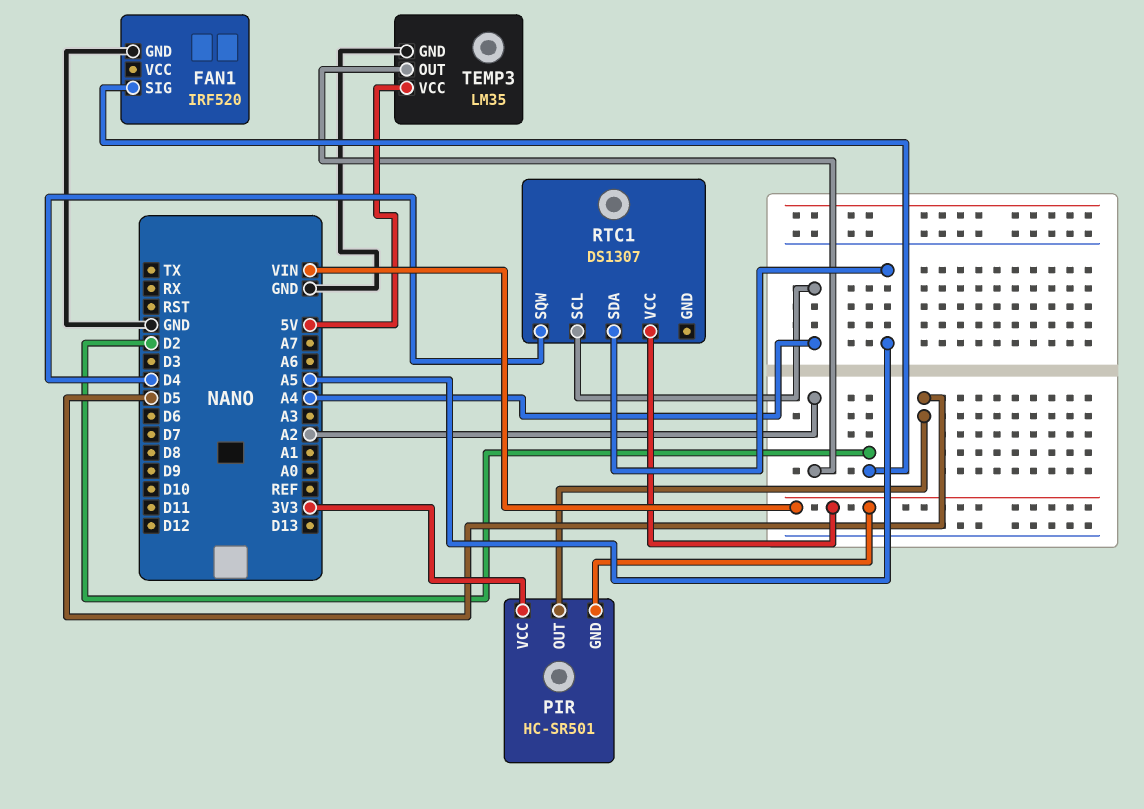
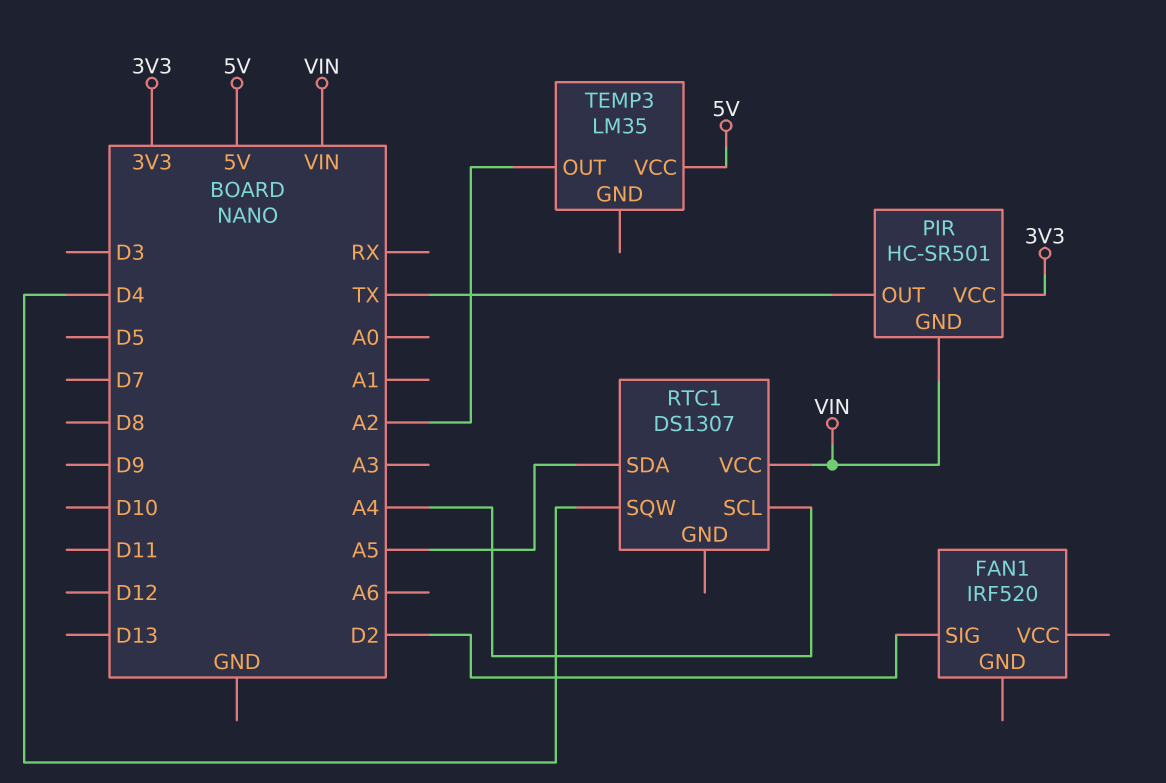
FAN1 pin GND: GND -> none
PIR pin OUT: D5 -> TX
TEMP3 pin GND: GND -> none

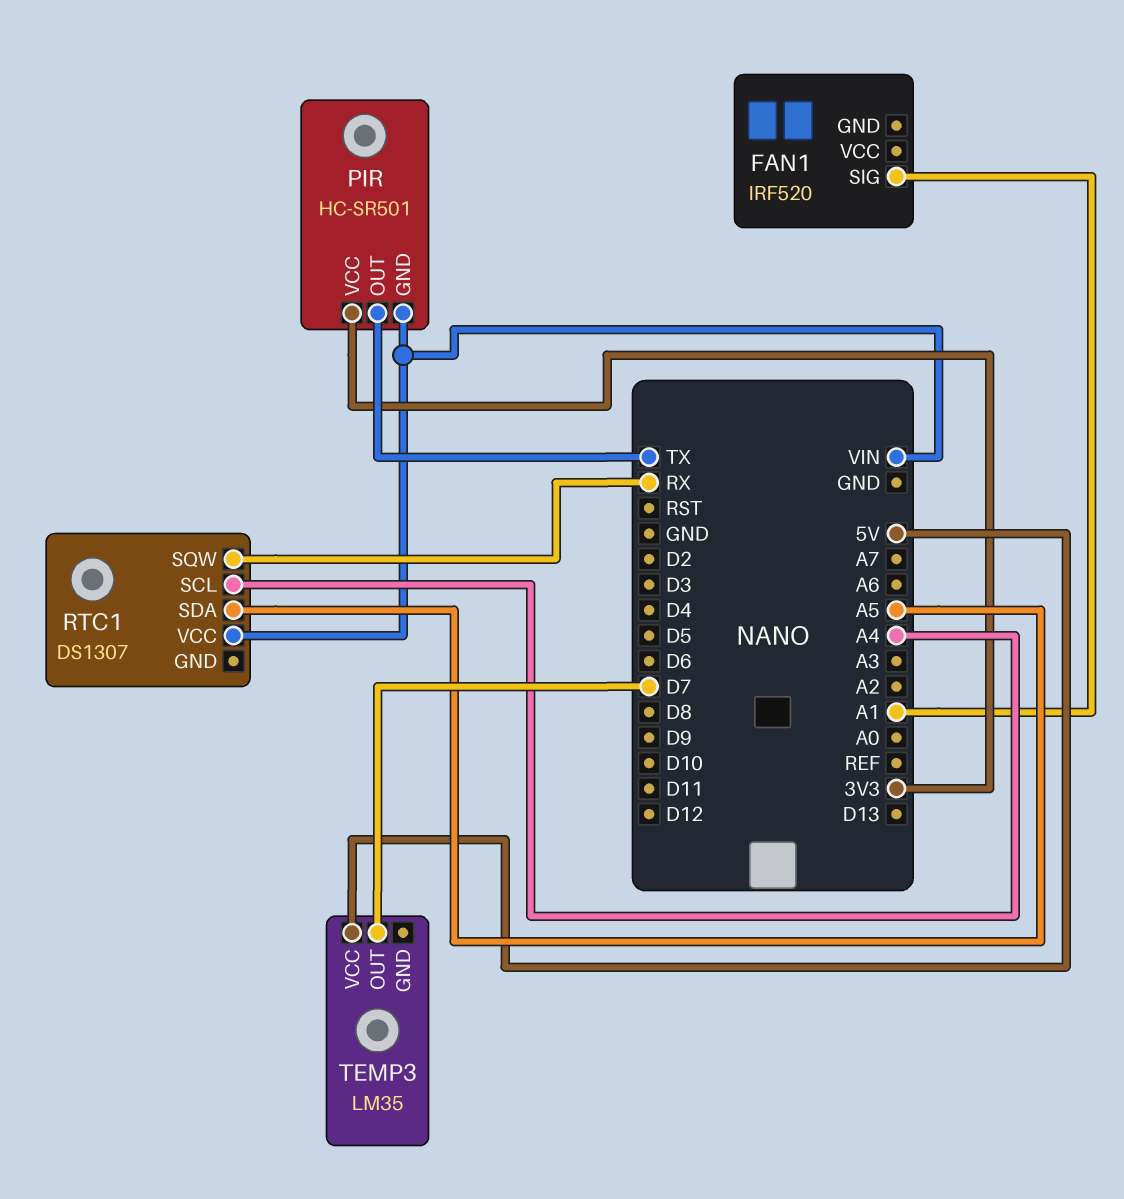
FAN1 pin SIG: D2 -> A1
RTC1 pin SQW: D4 -> RX
TEMP3 pin OUT: A2 -> D7

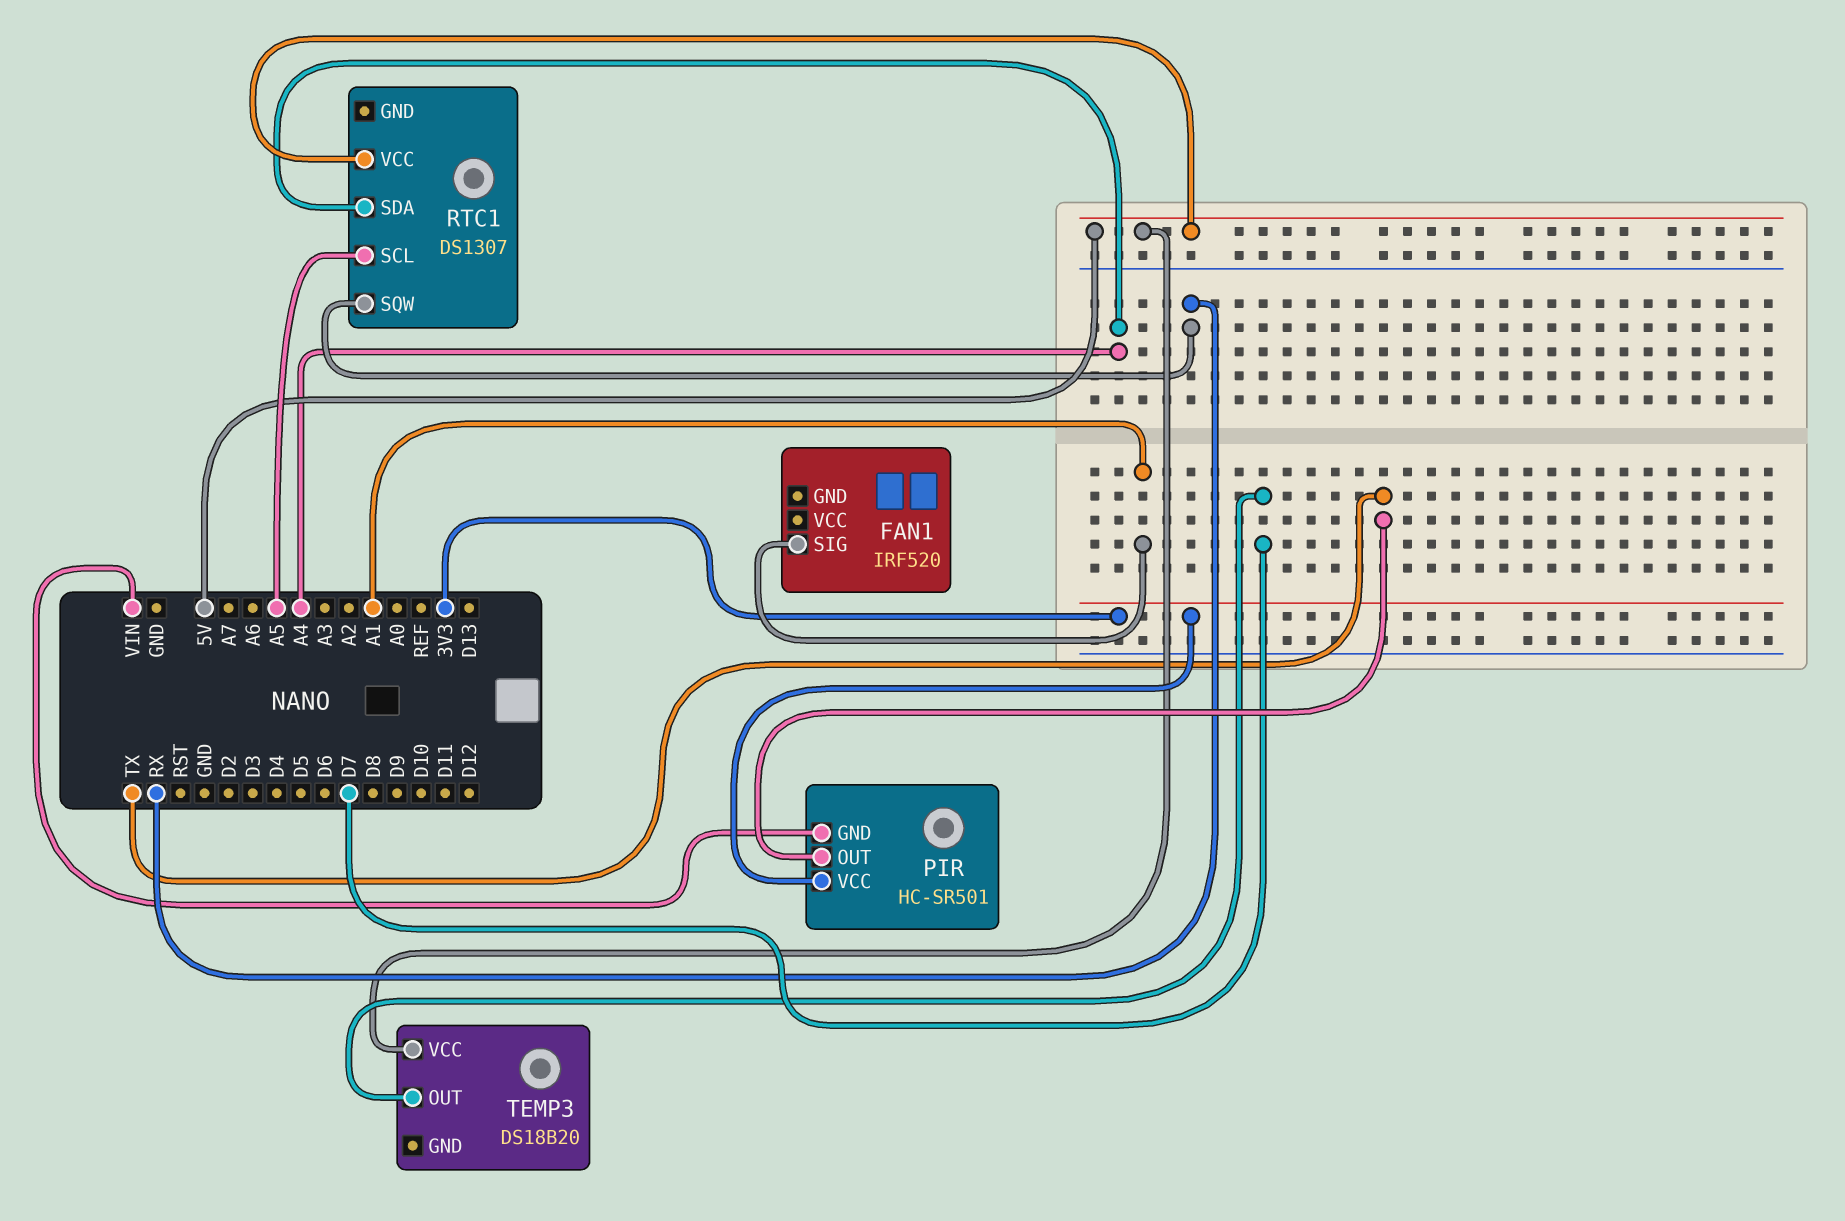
RTC1 pin SCL: A4 -> A5
RTC1 pin SDA: A5 -> A4
RTC1 pin VCC: VIN -> 5V
TEMP3: LM35 -> DS18B20

